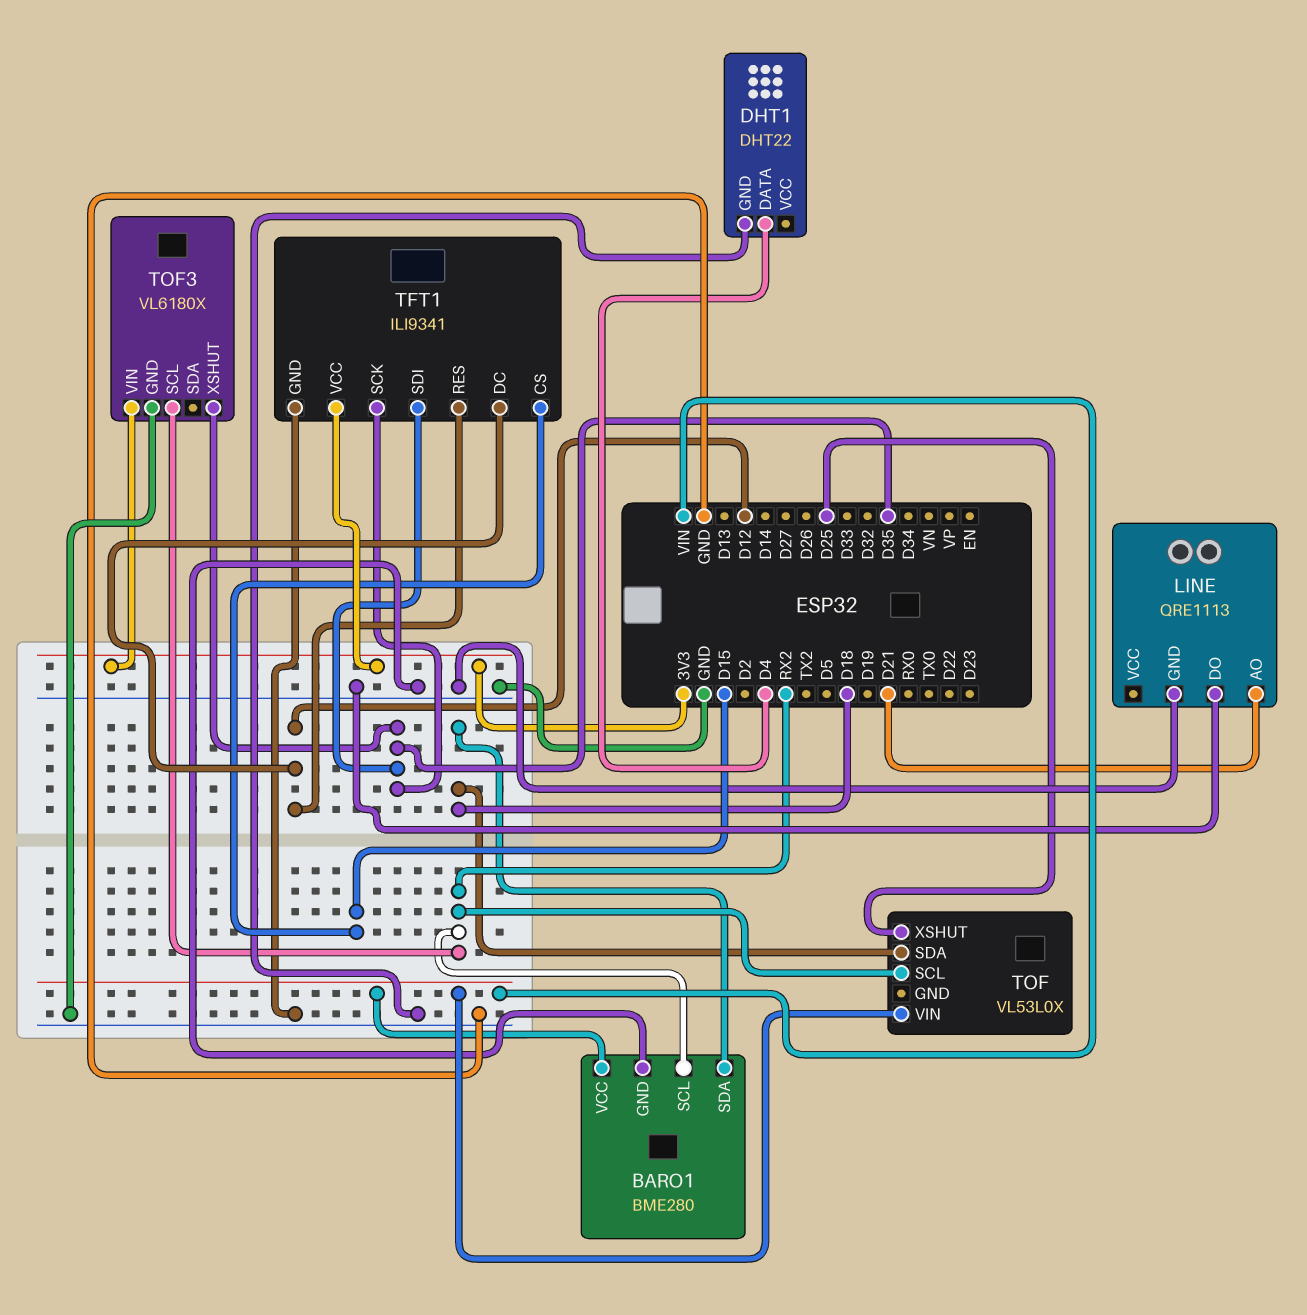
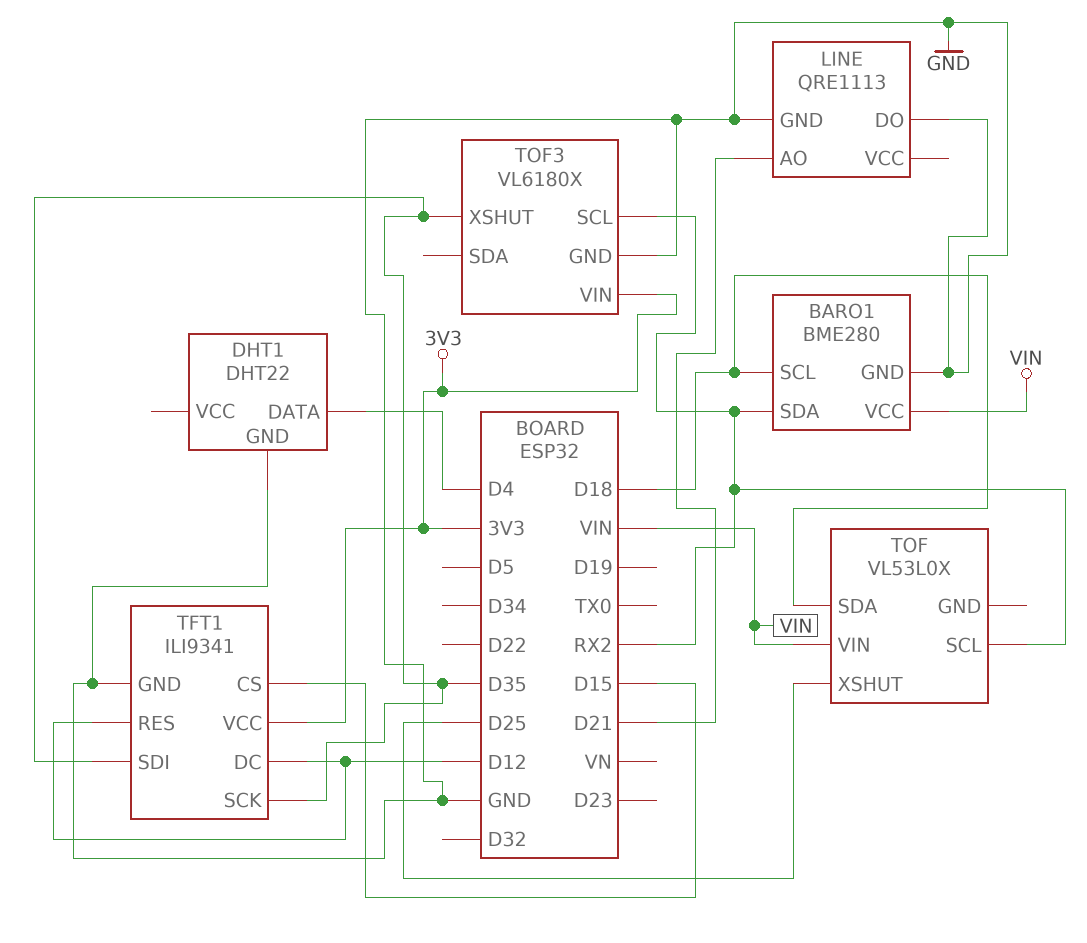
BARO1 pin SCL: RX2 -> D18
BARO1 pin SDA: D18 -> RX2

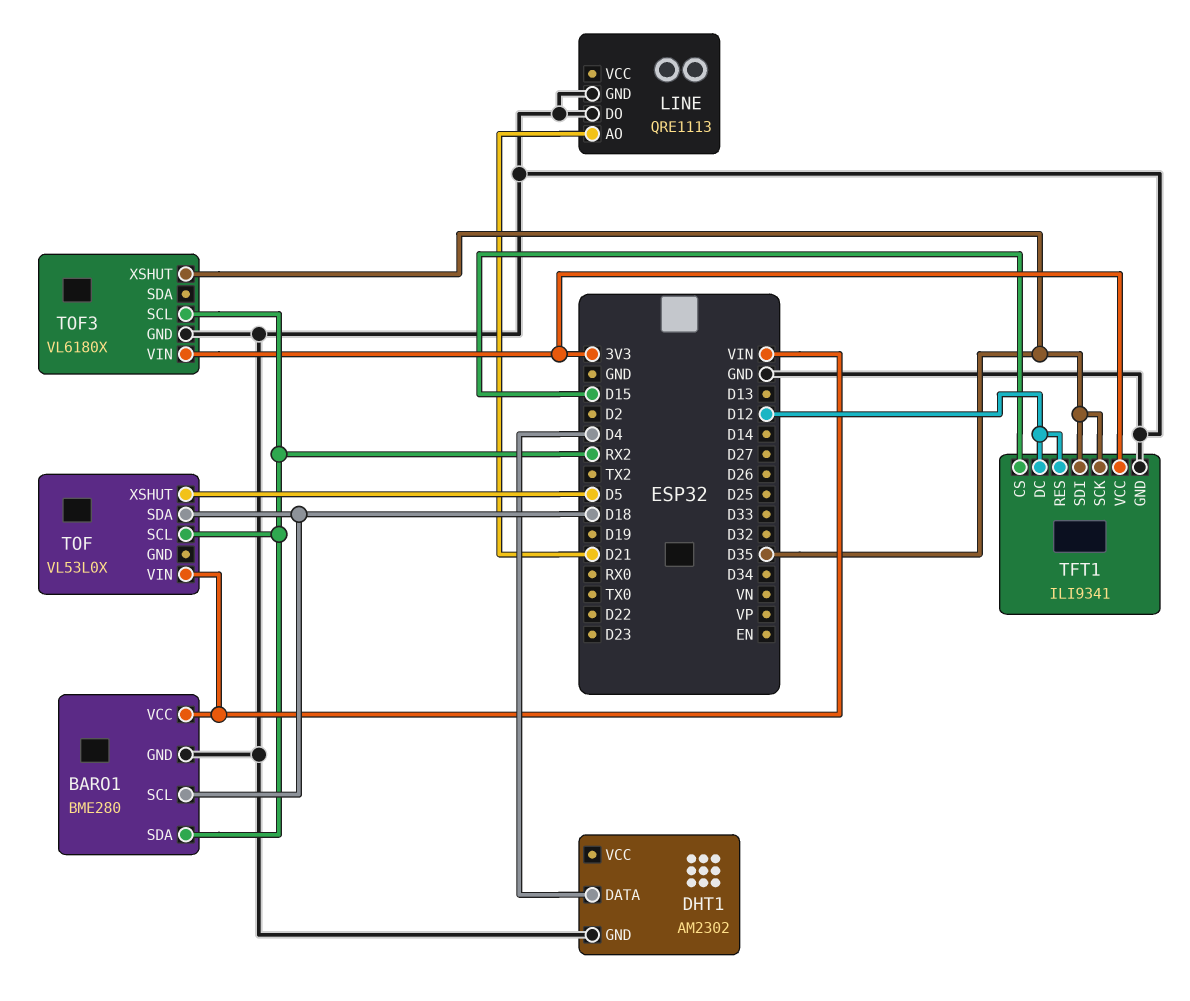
DHT1: DHT22 -> AM2302
TOF pin XSHUT: D25 -> D5

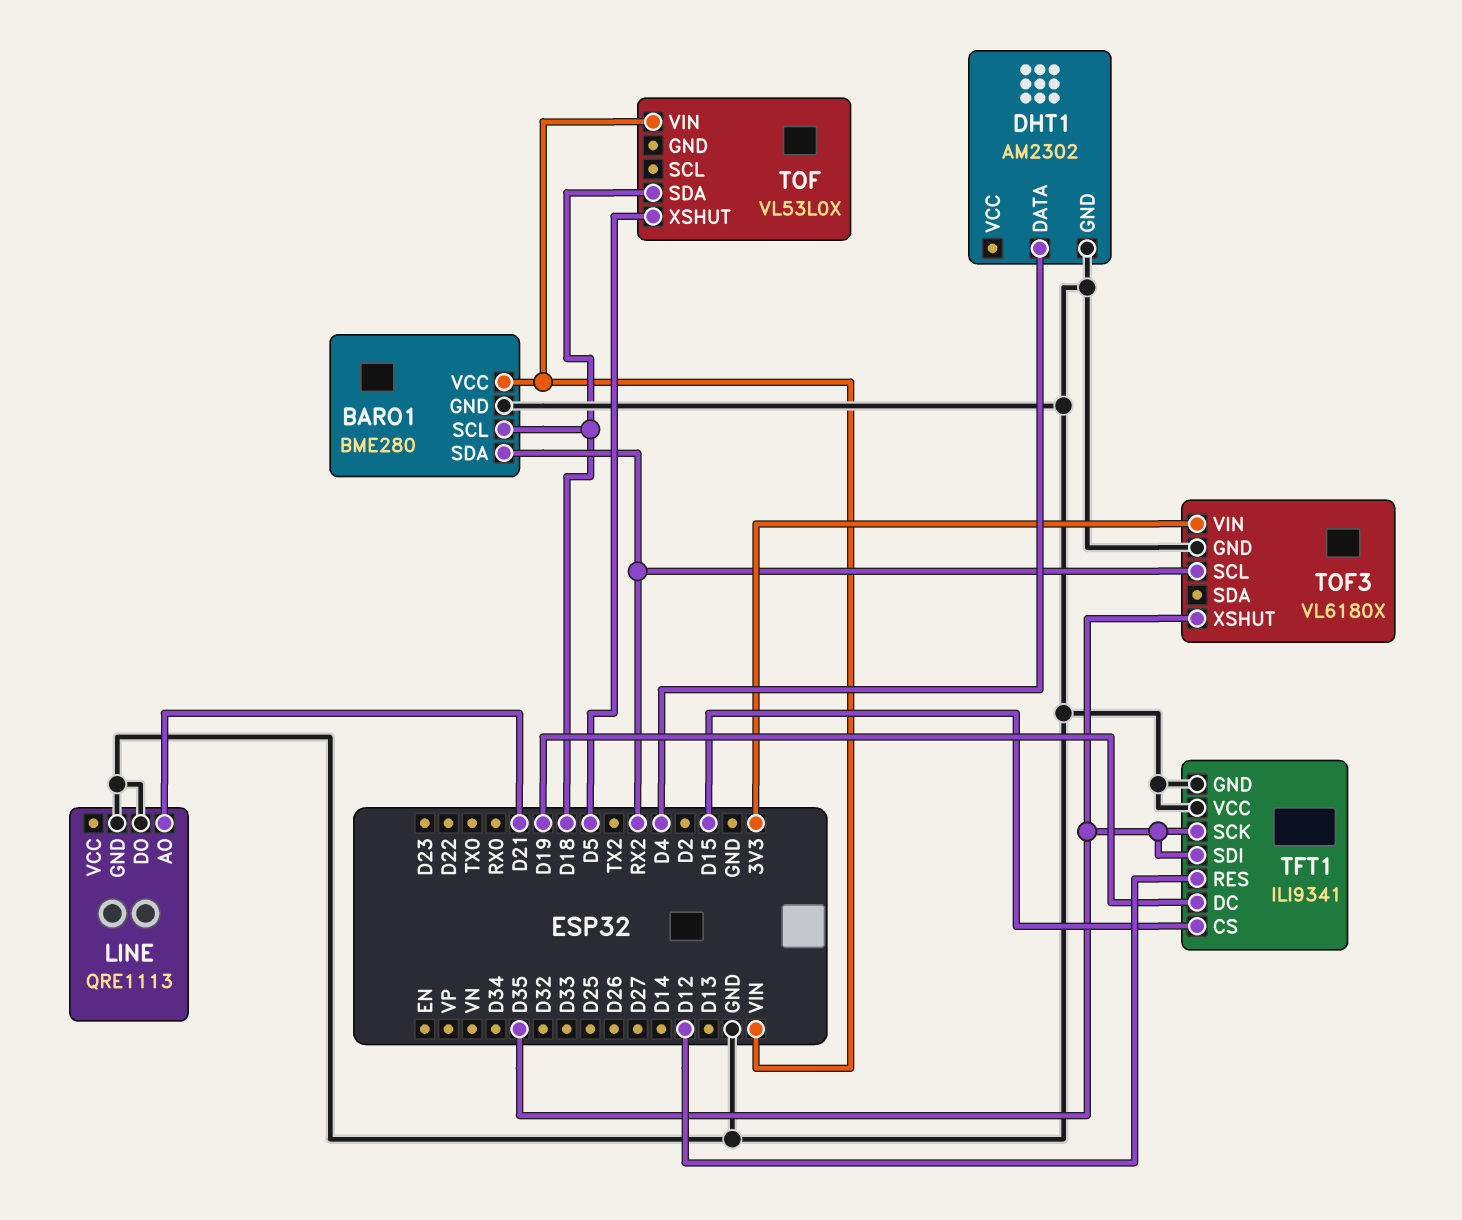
TFT1 pin DC: D12 -> D19
TFT1 pin VCC: 3V3 -> GND
TOF pin SCL: RX2 -> none

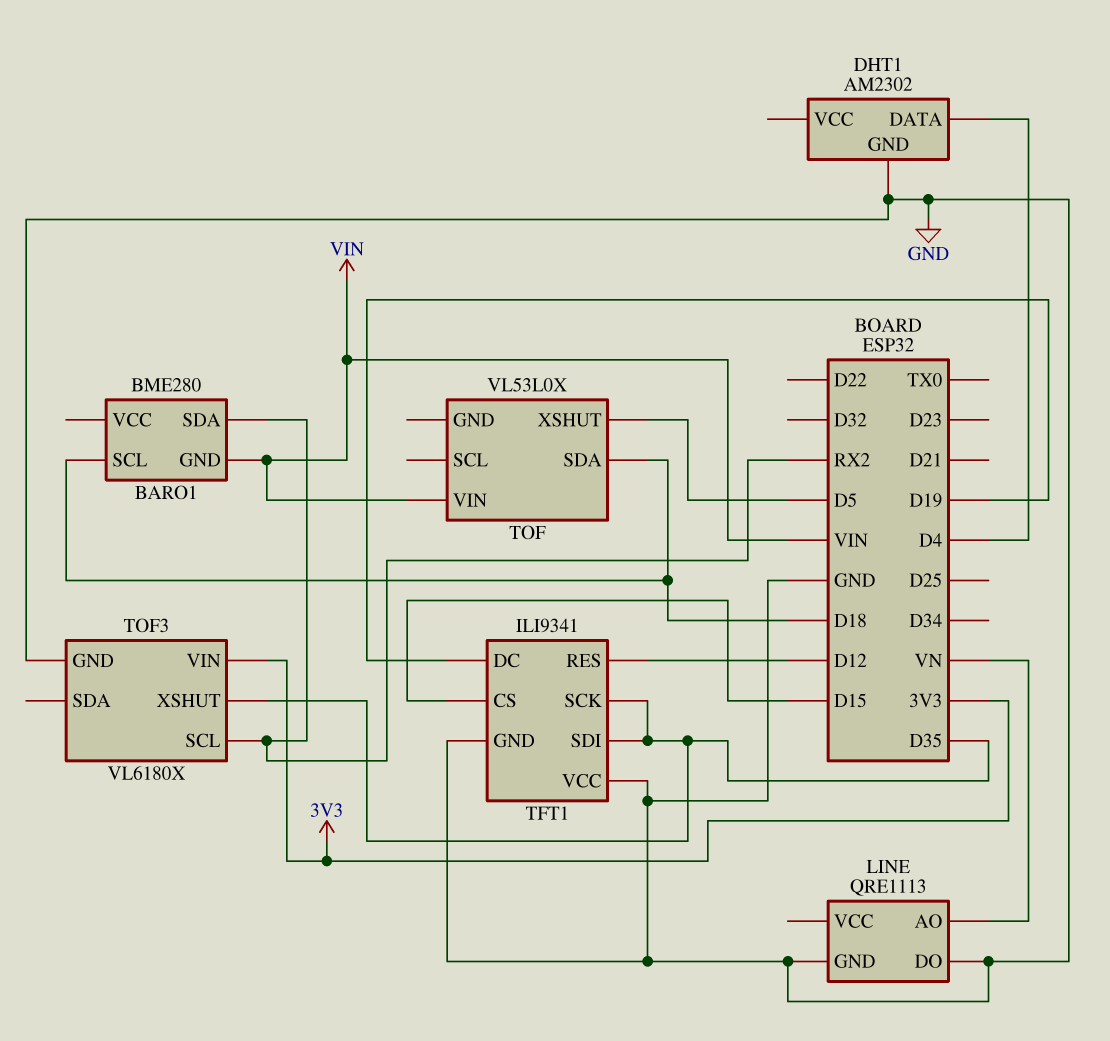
BARO1 pin GND: GND -> VIN
BARO1 pin VCC: VIN -> none
LINE pin AO: D21 -> VN

